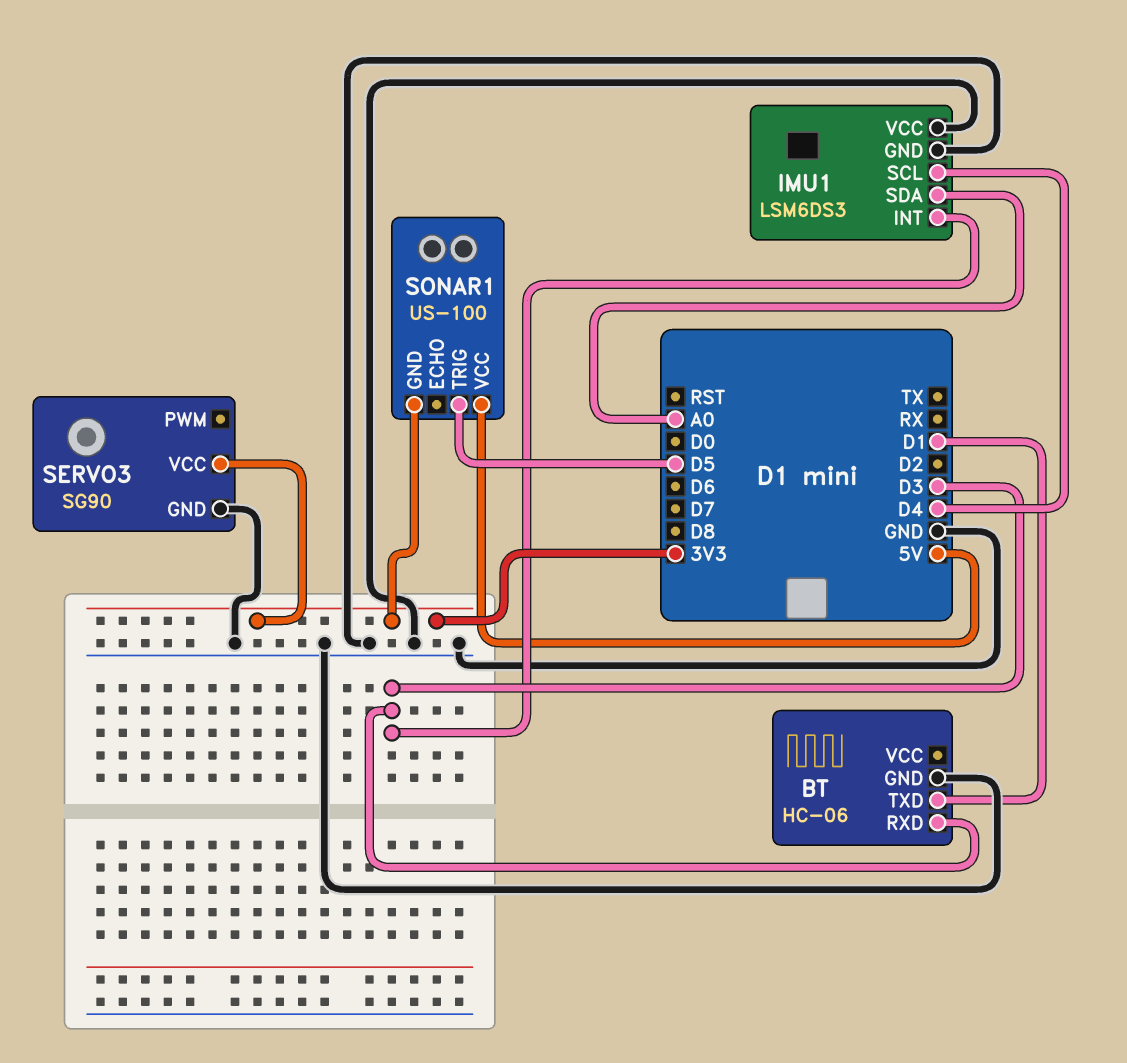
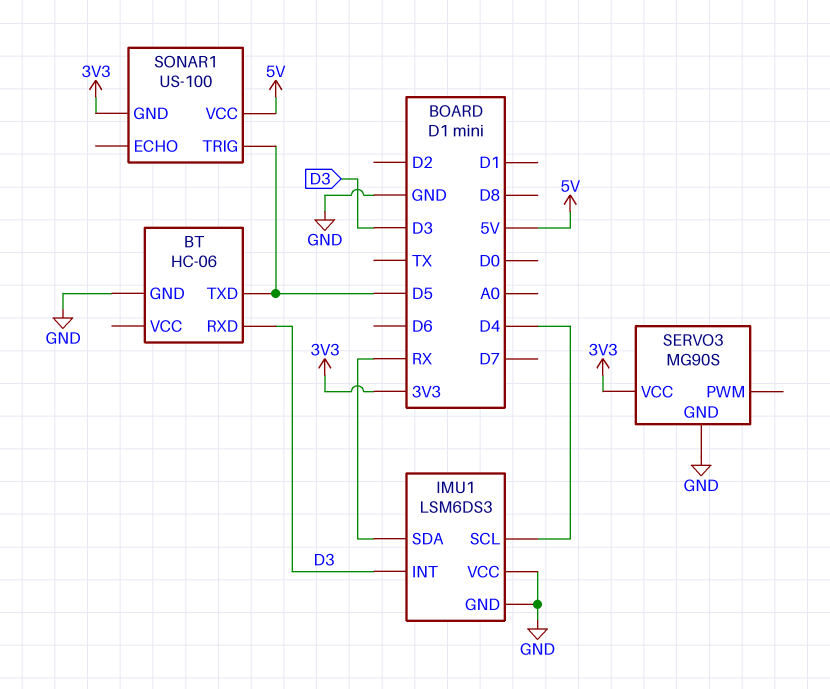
BT pin TXD: D1 -> D5
IMU1 pin SDA: A0 -> RX
SERVO3: SG90 -> MG90S

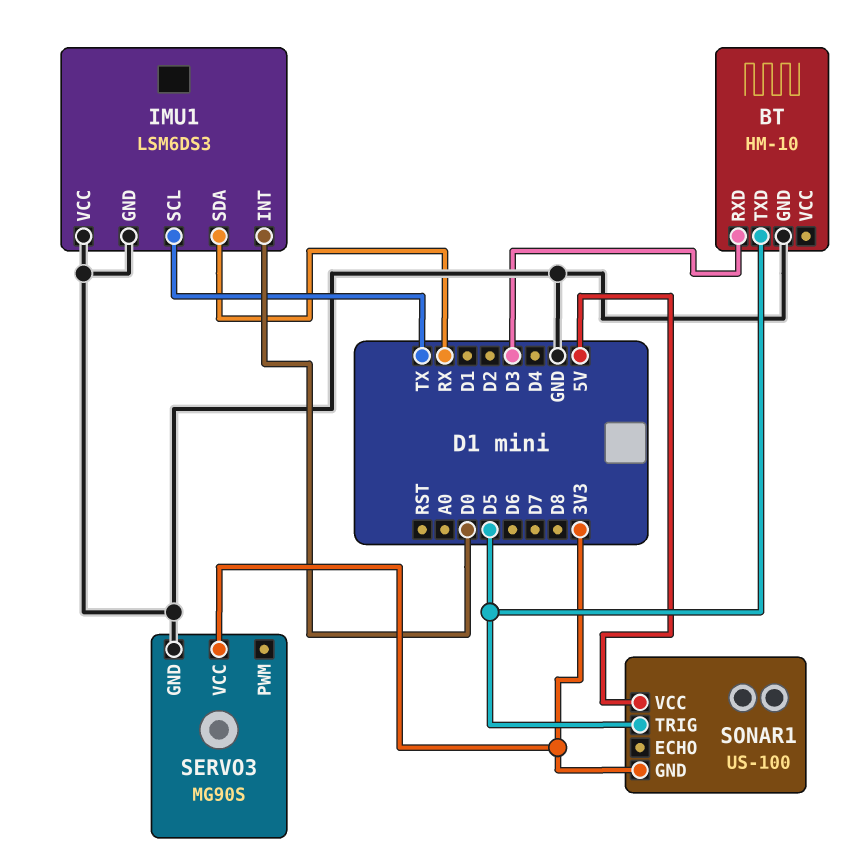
BT: HC-06 -> HM-10
IMU1 pin INT: D3 -> D0
IMU1 pin SCL: D4 -> TX

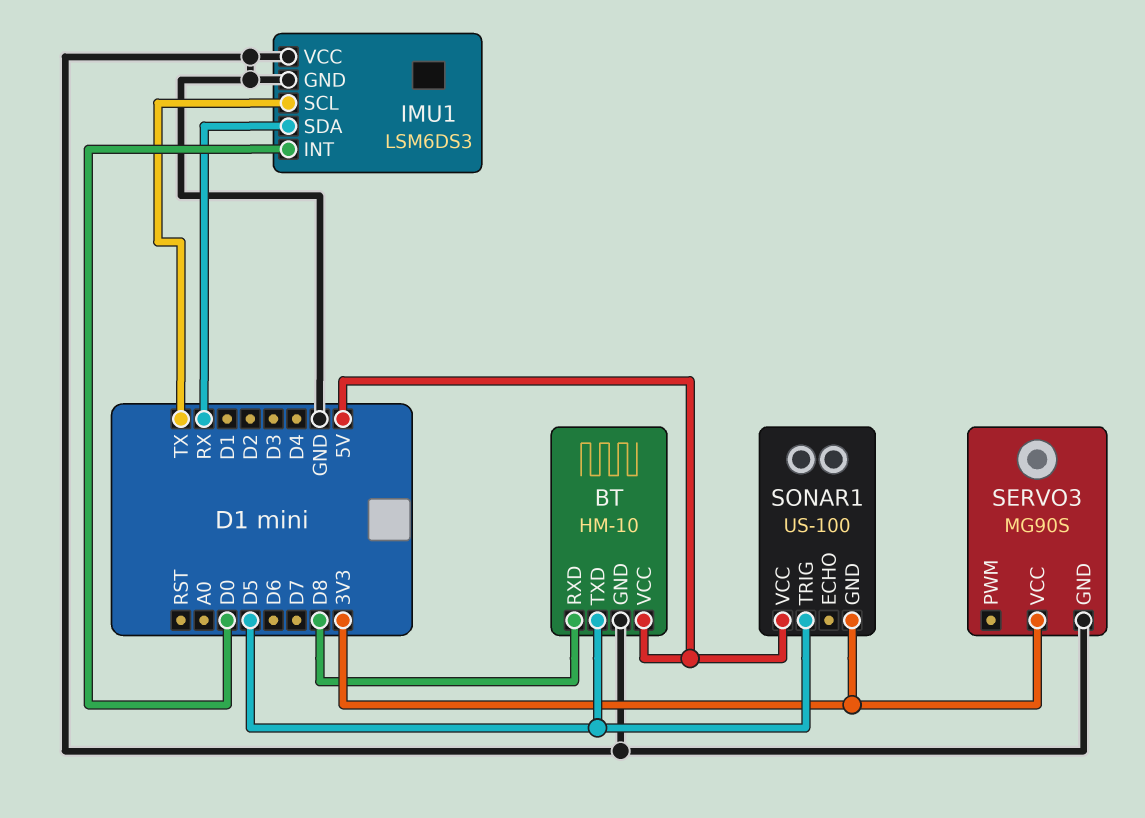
BT pin RXD: D3 -> D8
BT pin VCC: none -> 5V

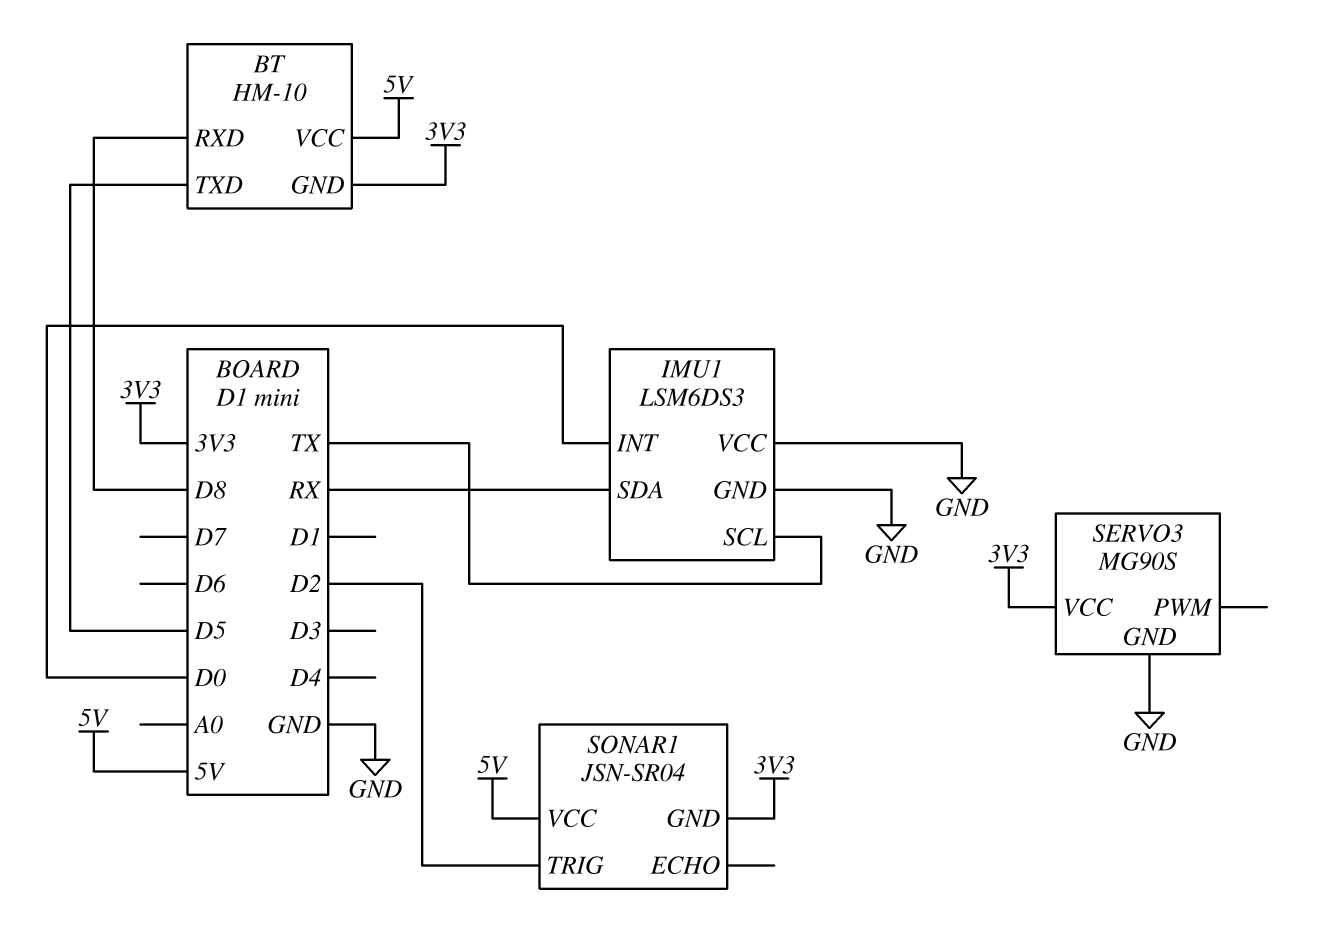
BT pin GND: GND -> 3V3
SONAR1: US-100 -> JSN-SR04
SONAR1 pin TRIG: D5 -> D2

